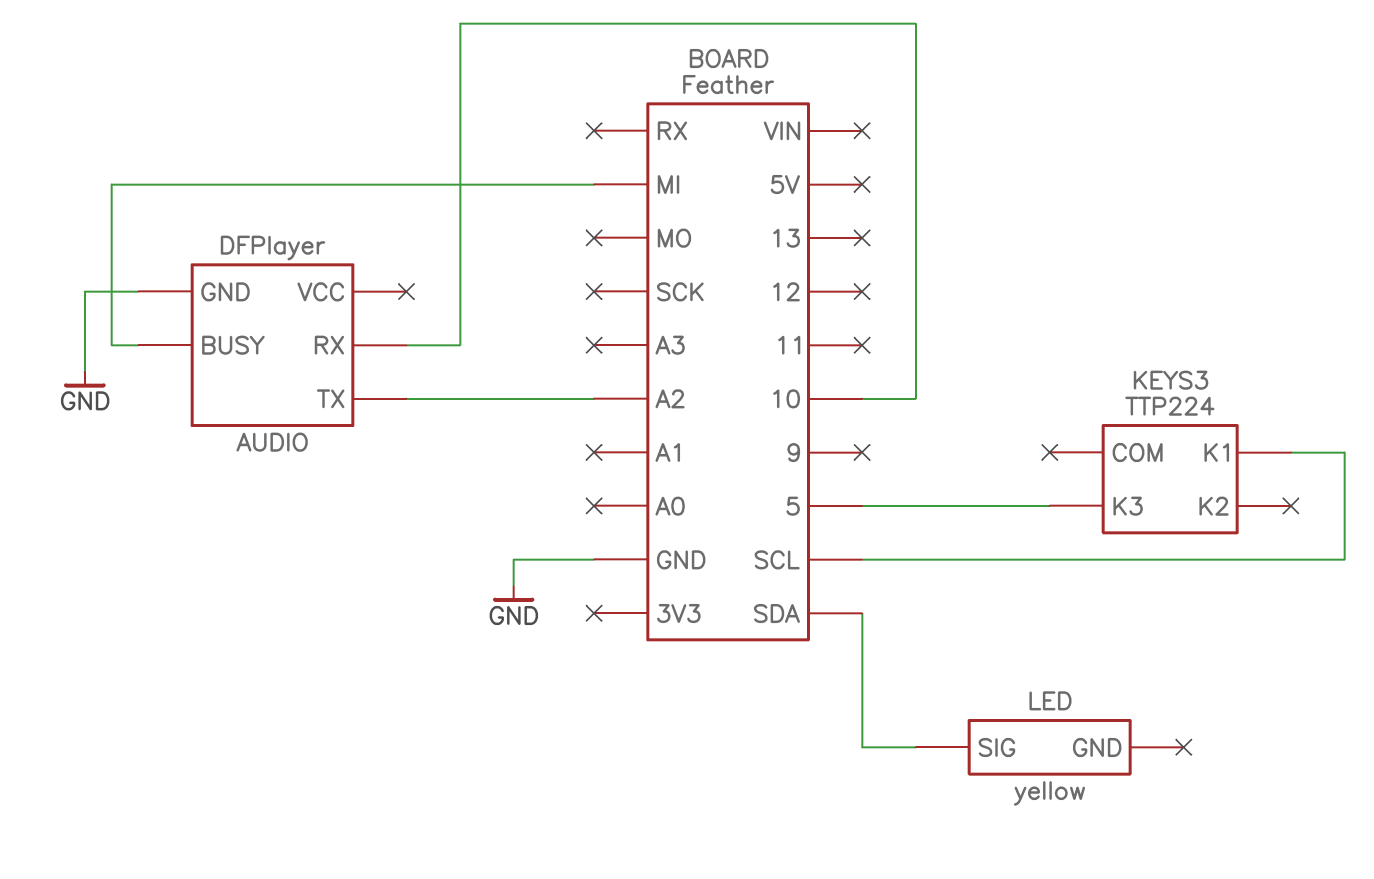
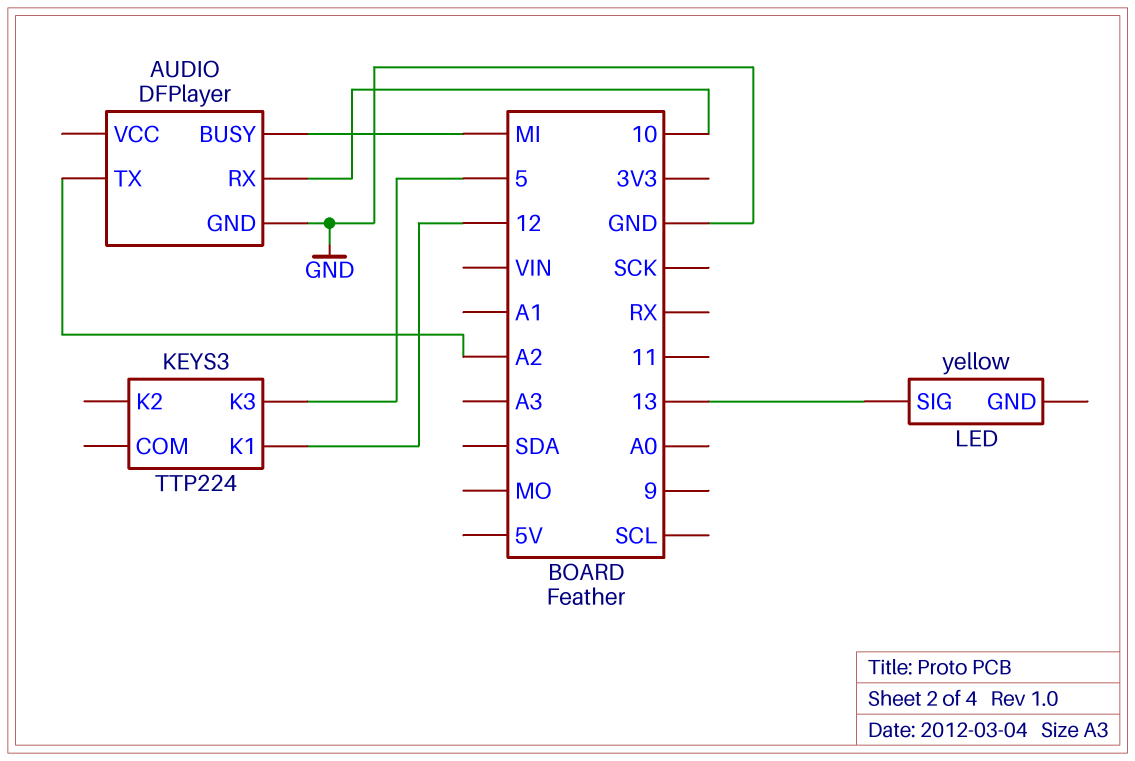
KEYS3 pin K1: SCL -> 12
LED pin SIG: SDA -> 13

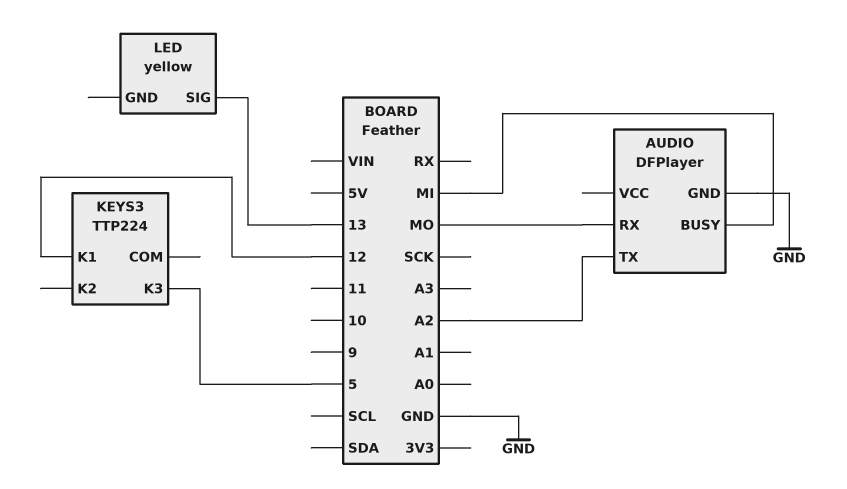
AUDIO pin RX: 10 -> MO

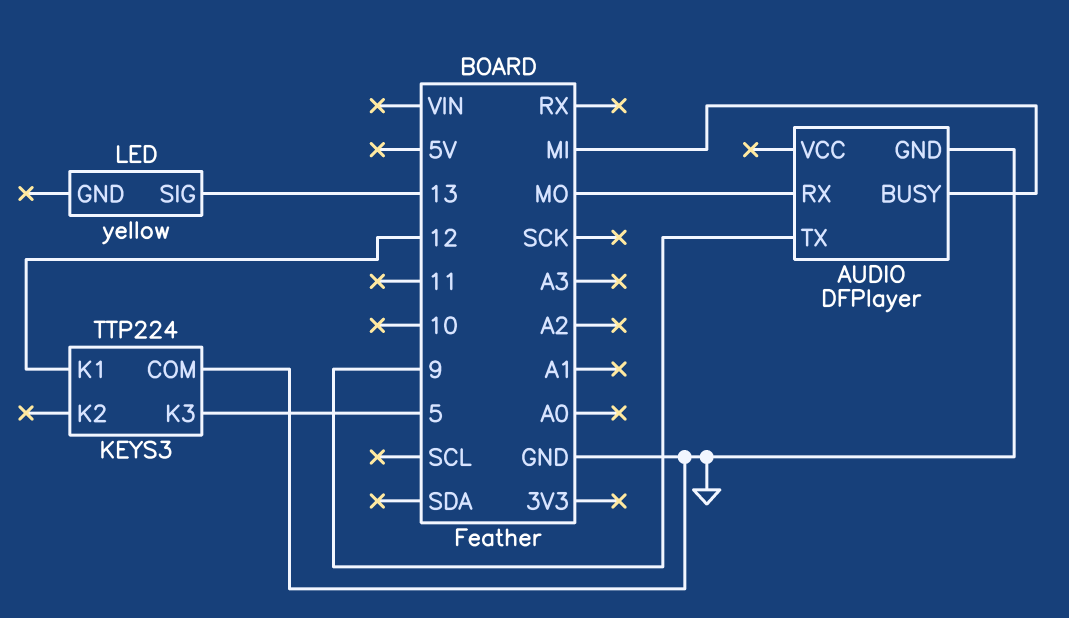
AUDIO pin TX: A2 -> 9
KEYS3 pin COM: none -> GND

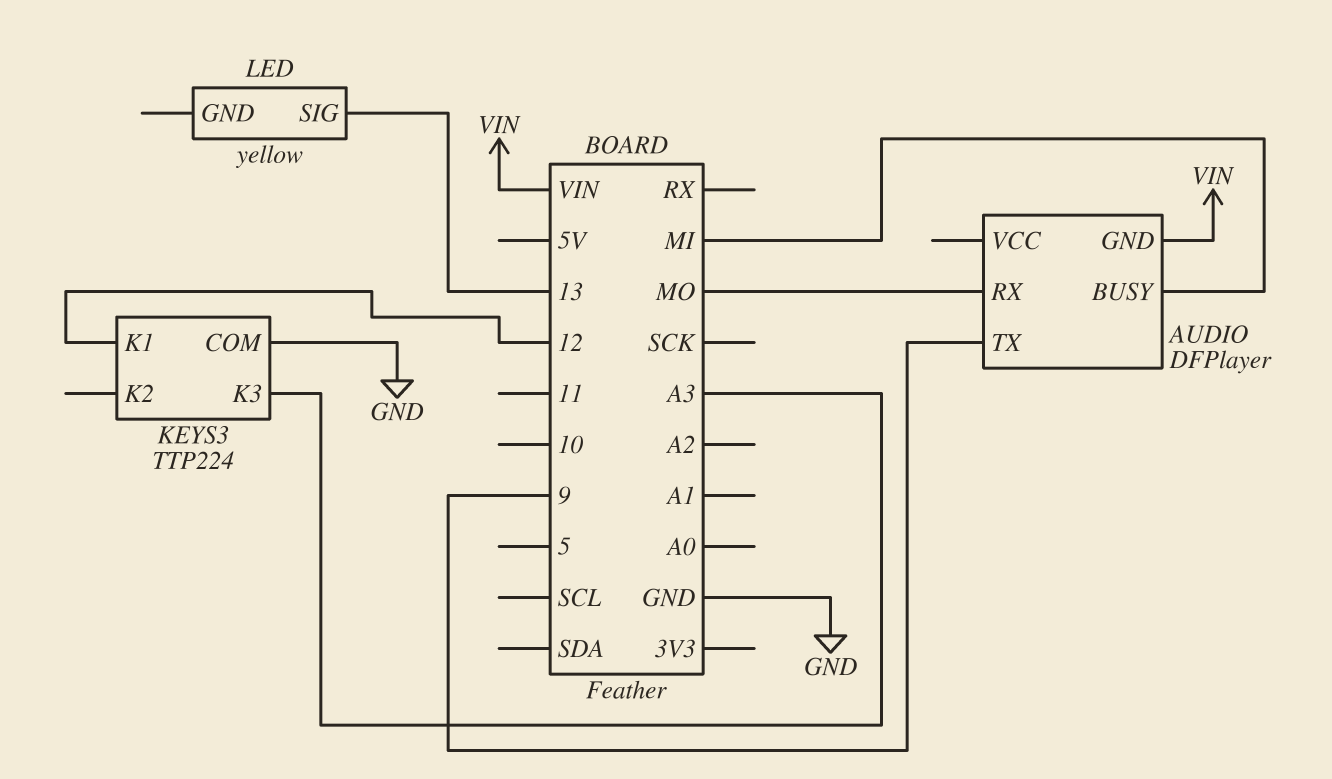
AUDIO pin GND: GND -> VIN
KEYS3 pin K3: 5 -> A3

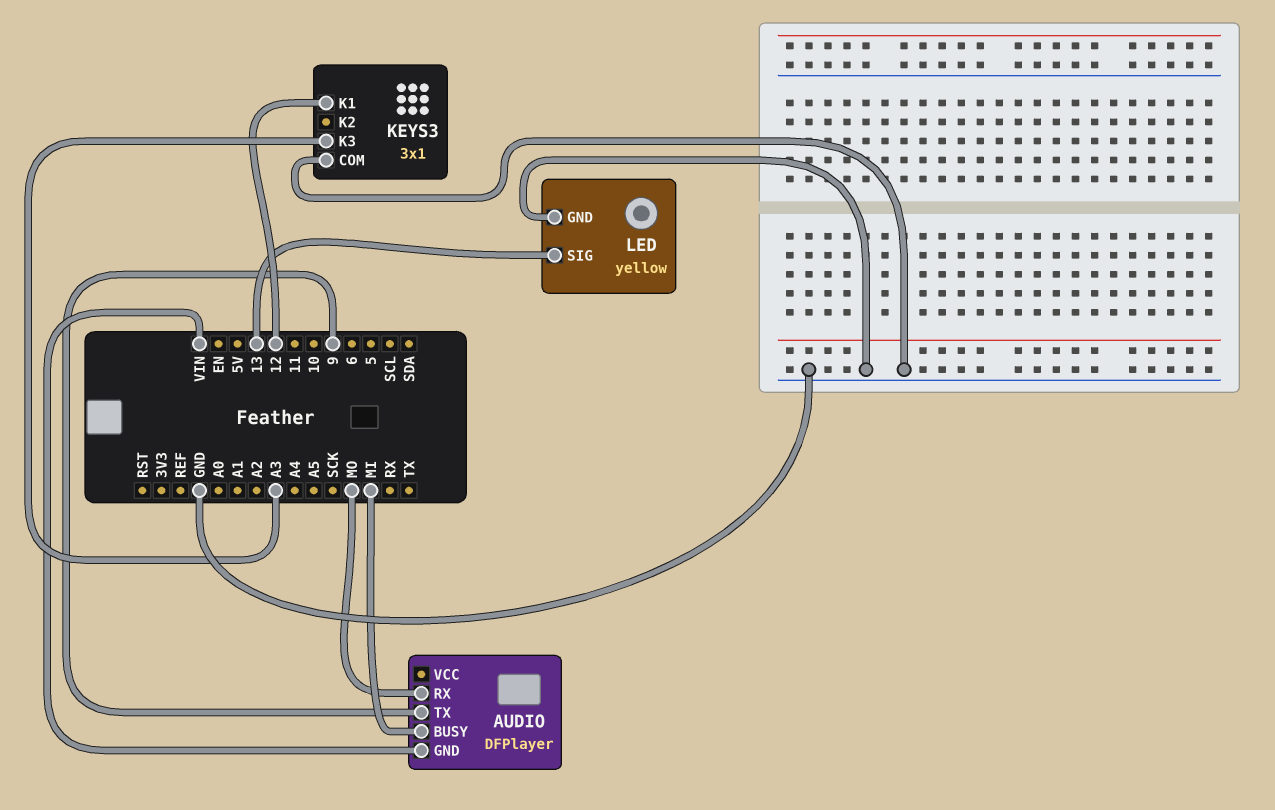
KEYS3: TTP224 -> 3x1
LED pin GND: none -> GND

